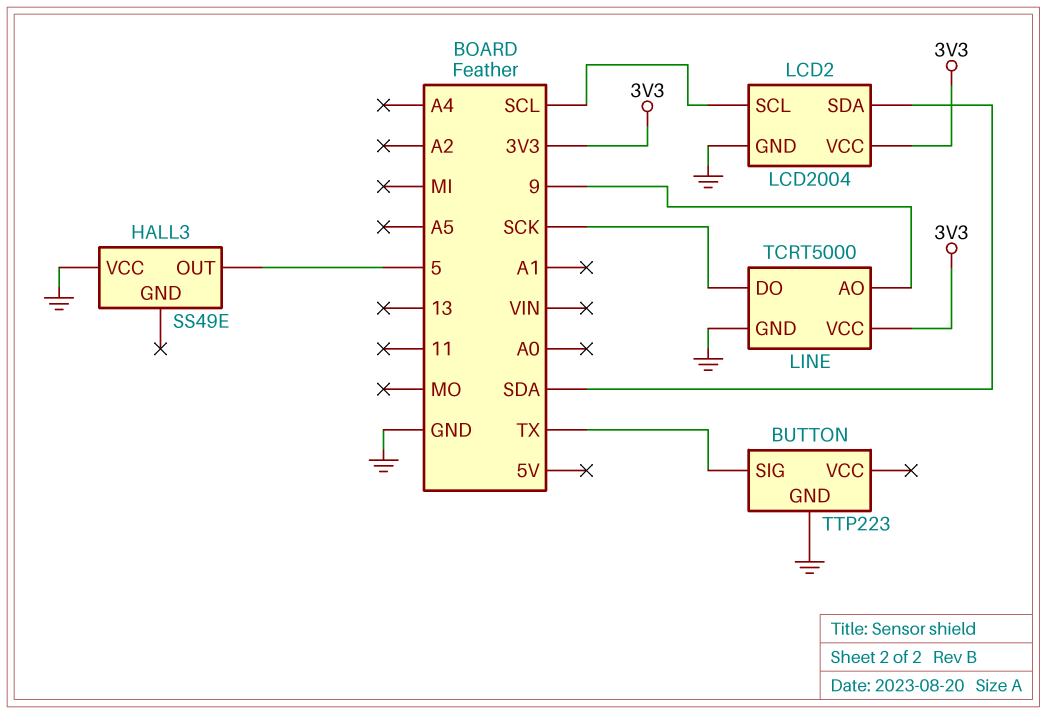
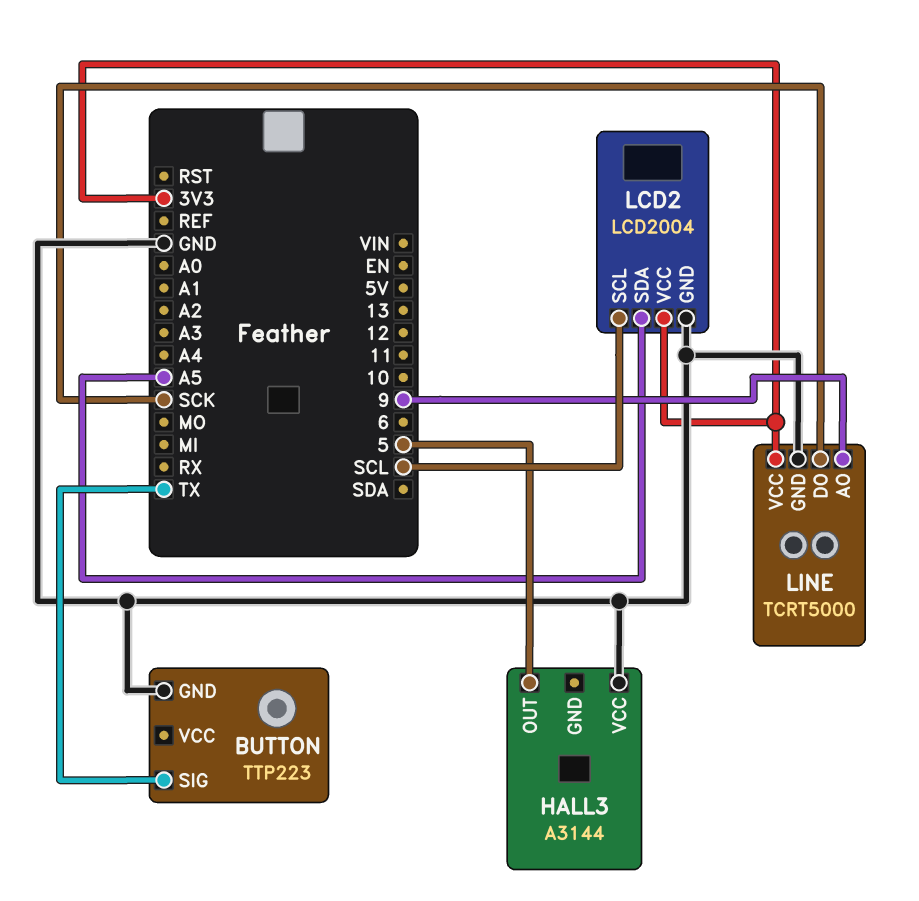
HALL3: SS49E -> A3144
LCD2 pin SDA: SDA -> A5

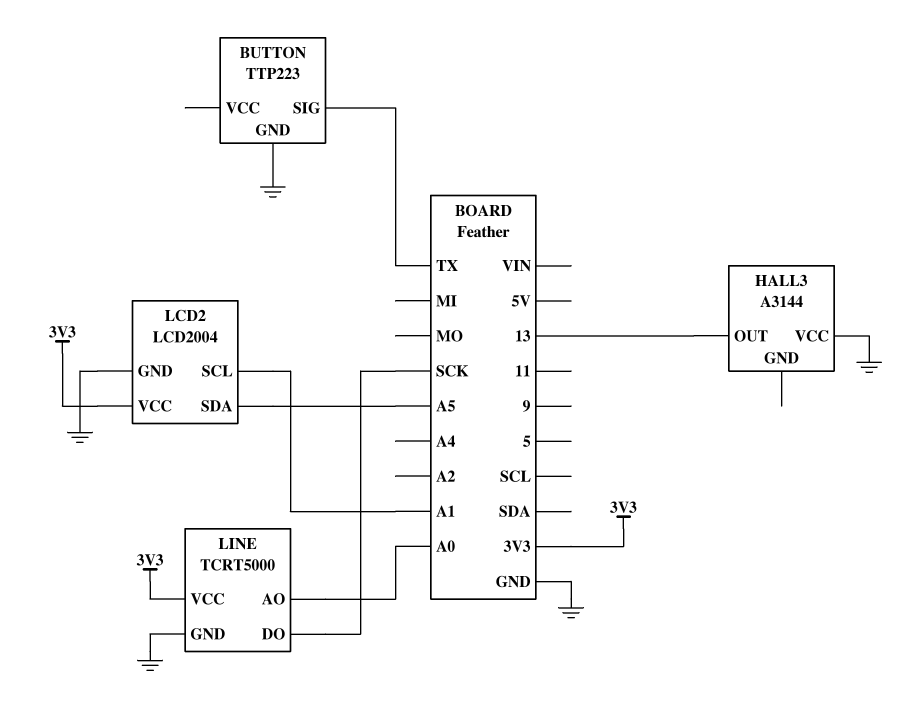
HALL3 pin OUT: 5 -> 13
LCD2 pin SCL: SCL -> A1
LINE pin AO: 9 -> A0

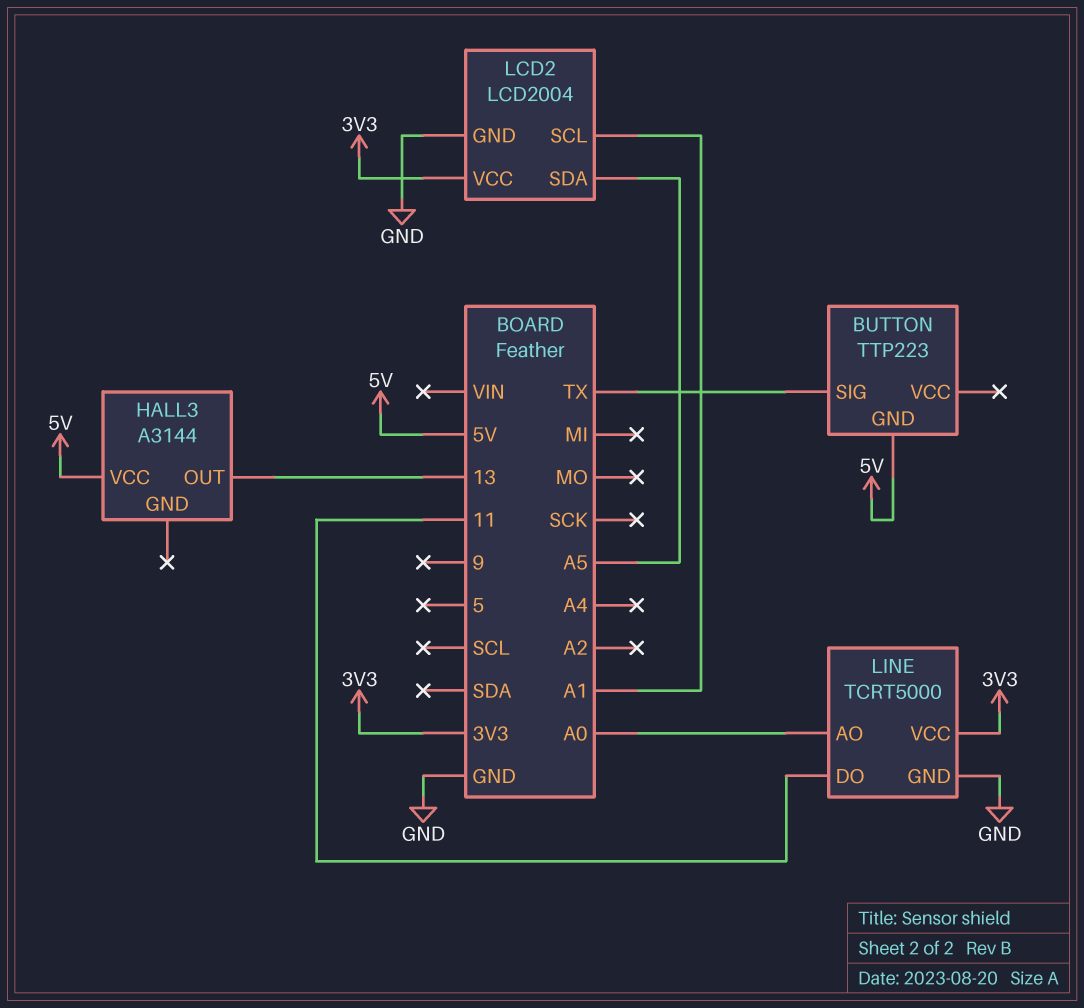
BUTTON pin GND: GND -> 5V
HALL3 pin VCC: GND -> 5V
LINE pin DO: SCK -> 11

